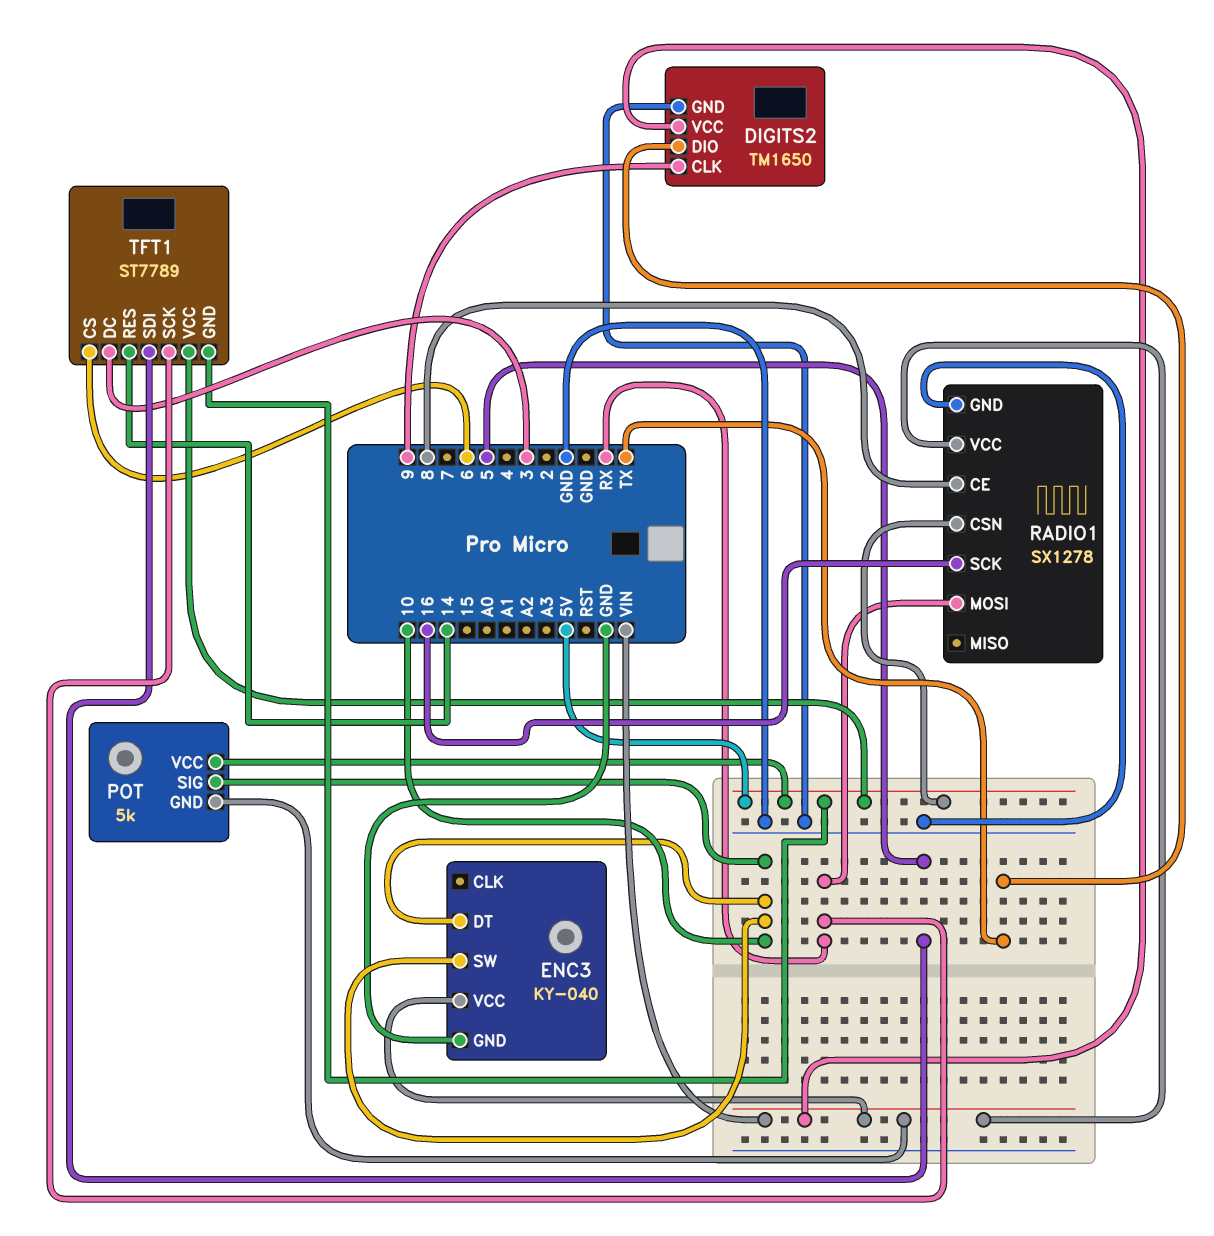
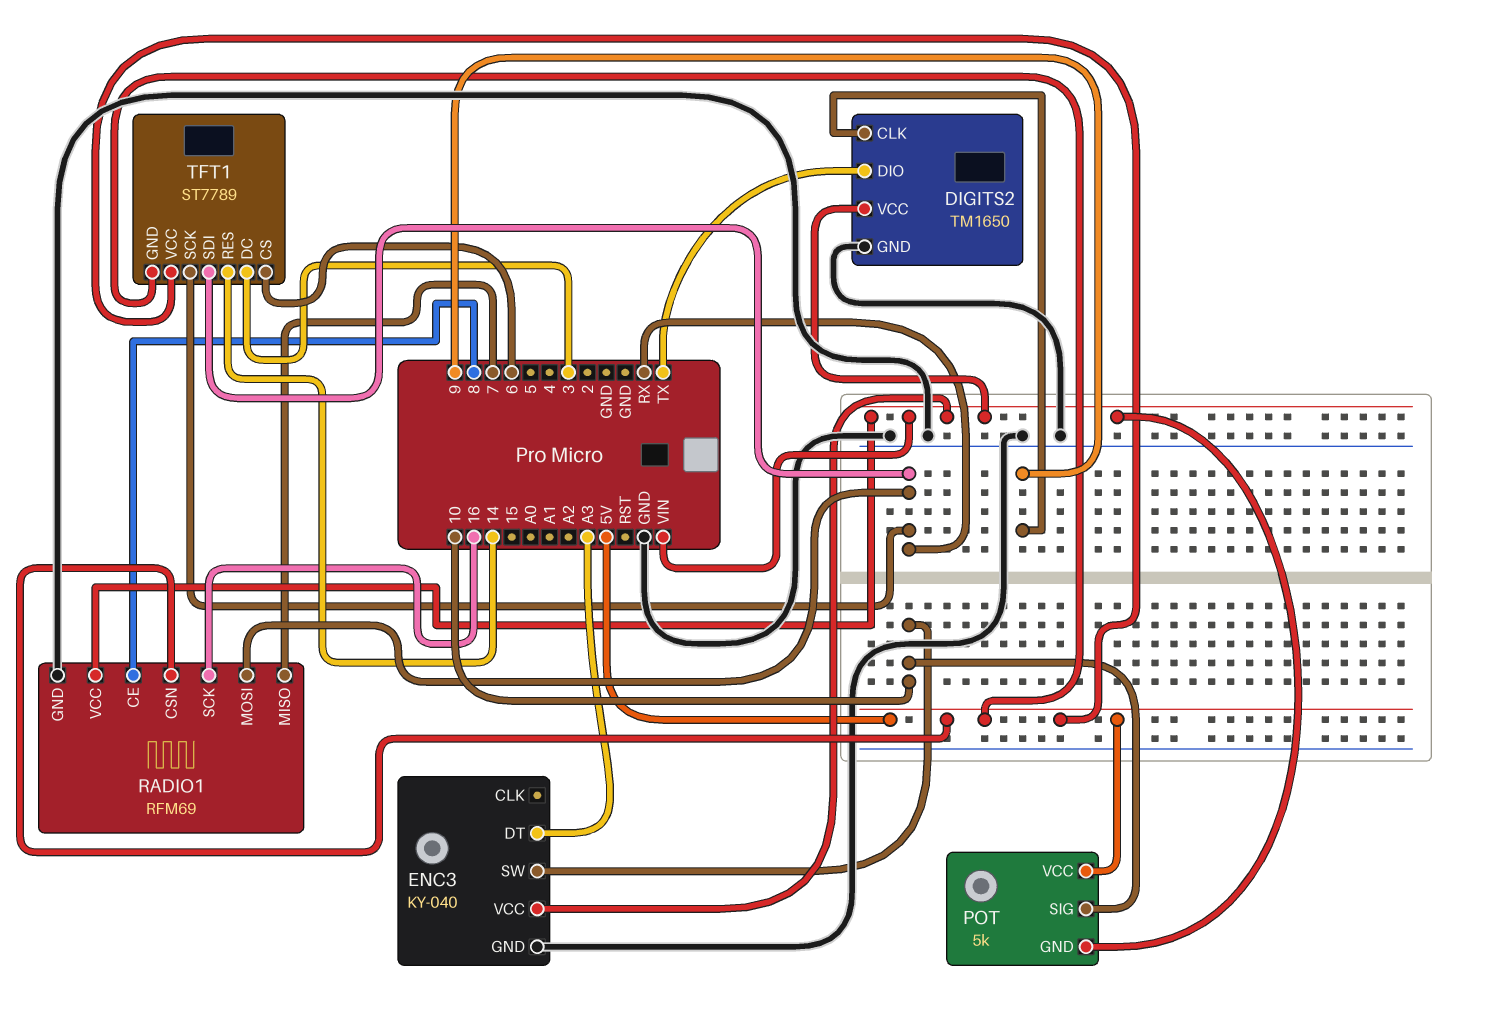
ENC3 pin DT: 10 -> A3
RADIO1: SX1278 -> RFM69
RADIO1 pin MISO: none -> 7
TFT1 pin SDI: 5 -> RX

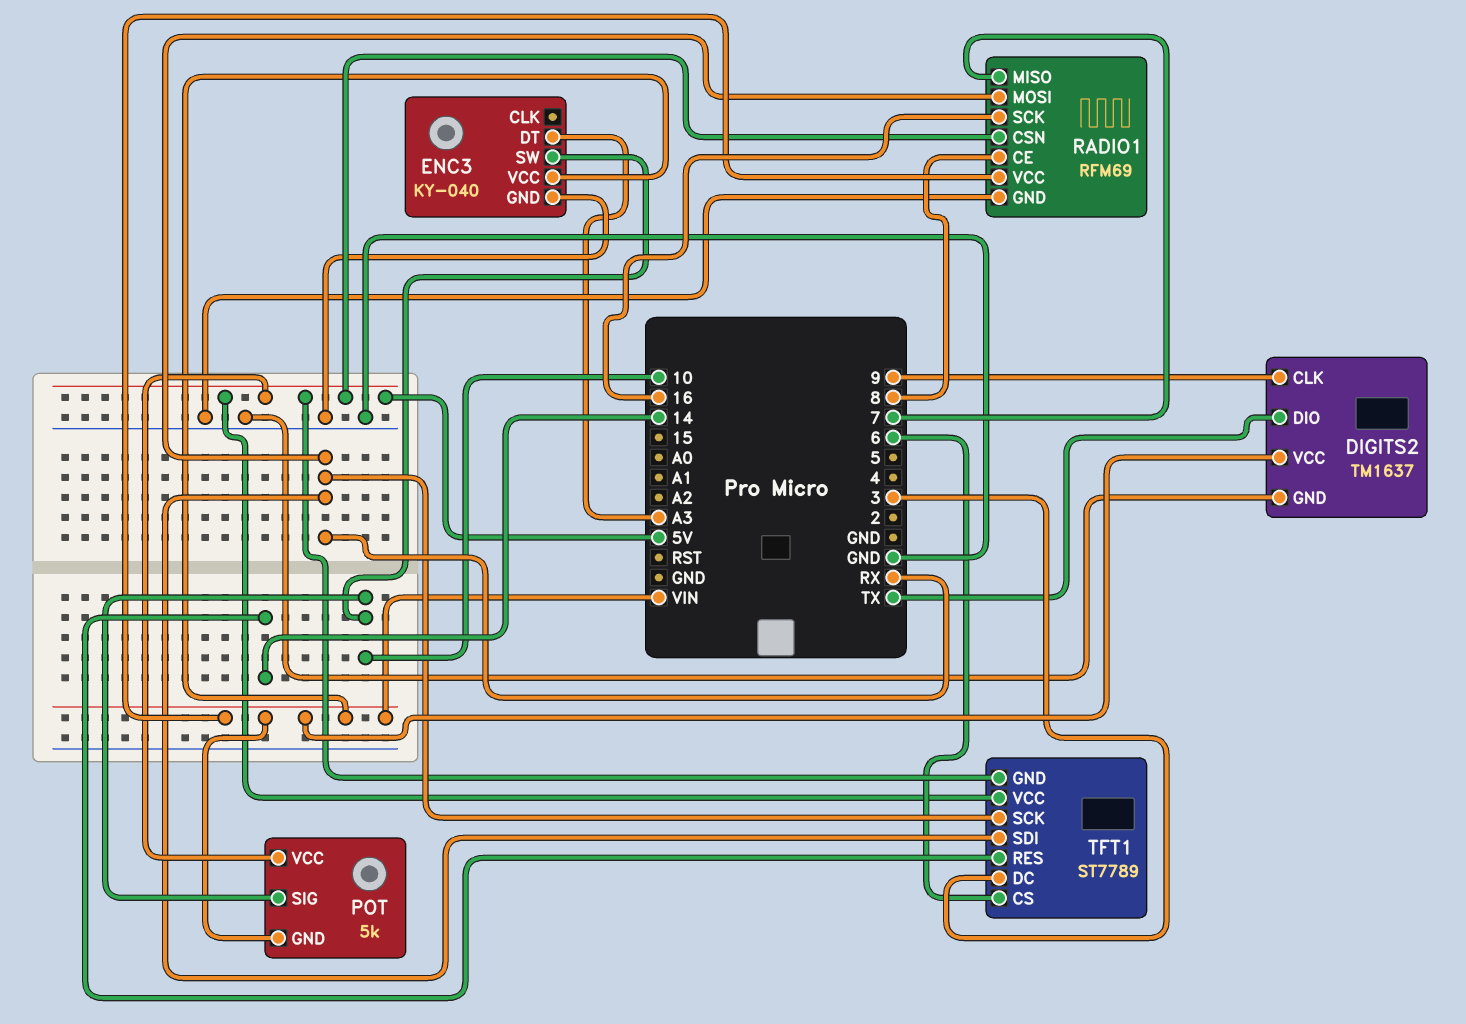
DIGITS2: TM1650 -> TM1637

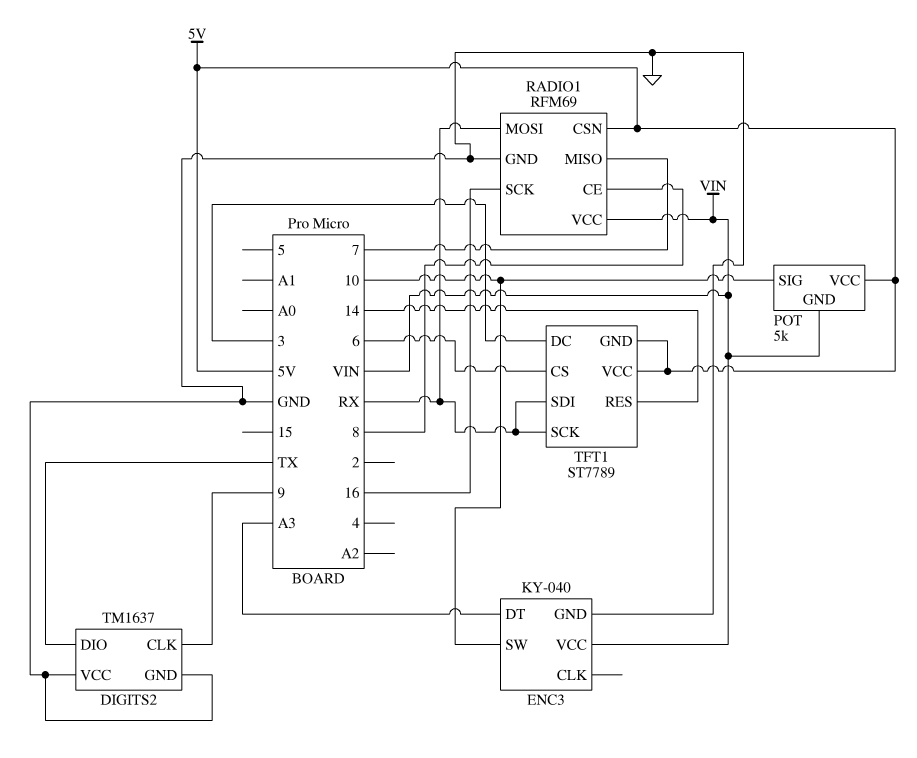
DIGITS2 pin VCC: VIN -> GND

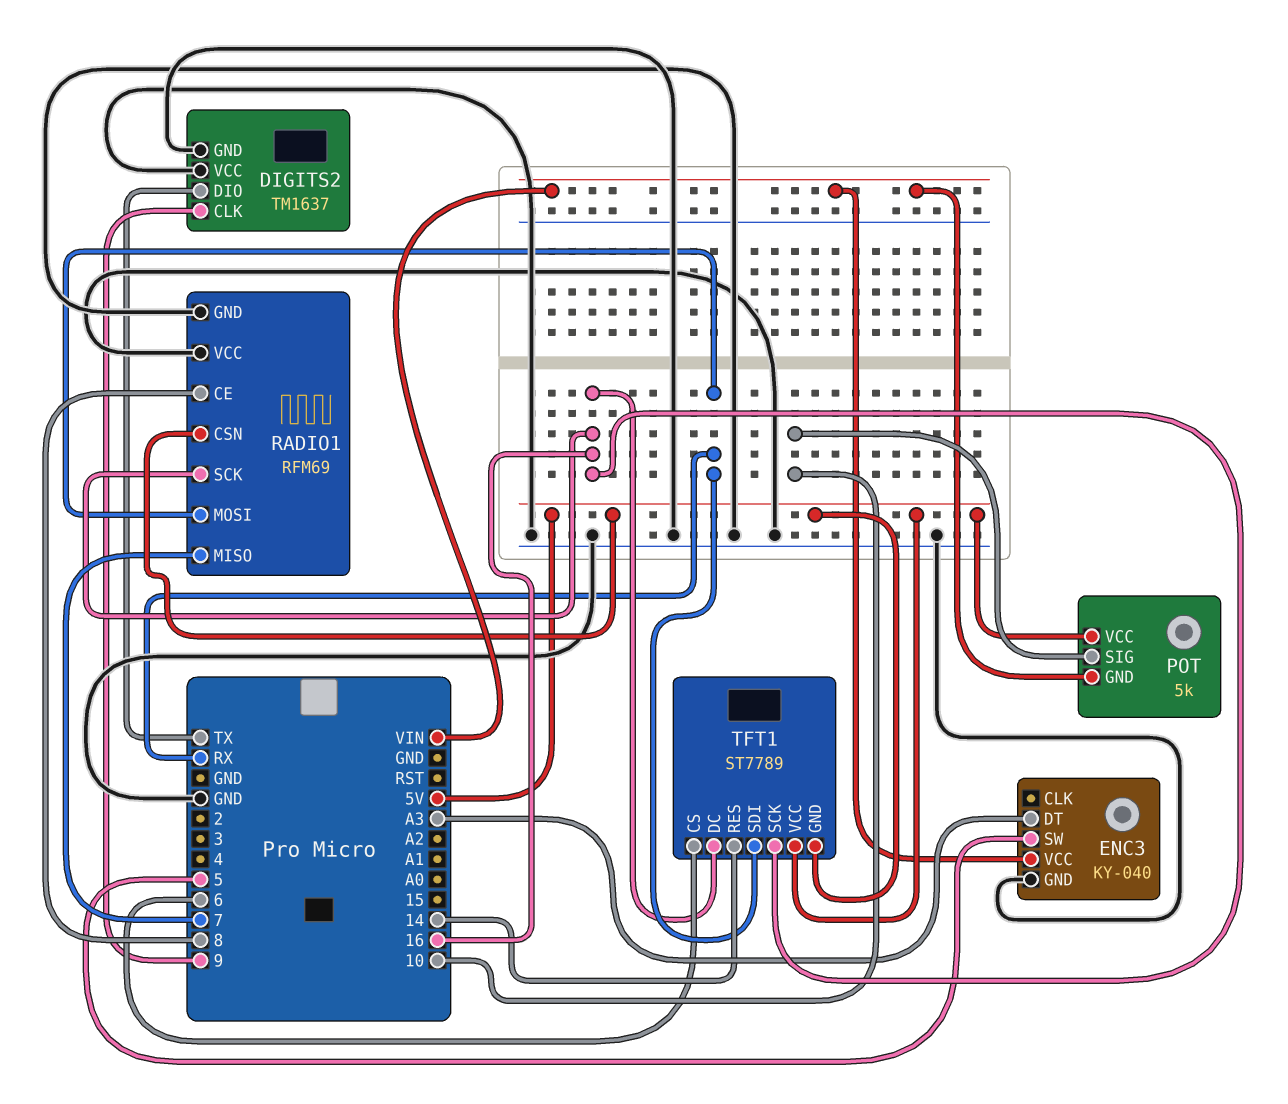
ENC3 pin SW: 10 -> 5
RADIO1 pin VCC: VIN -> GND
TFT1 pin DC: 3 -> 16
TFT1 pin SCK: RX -> 16

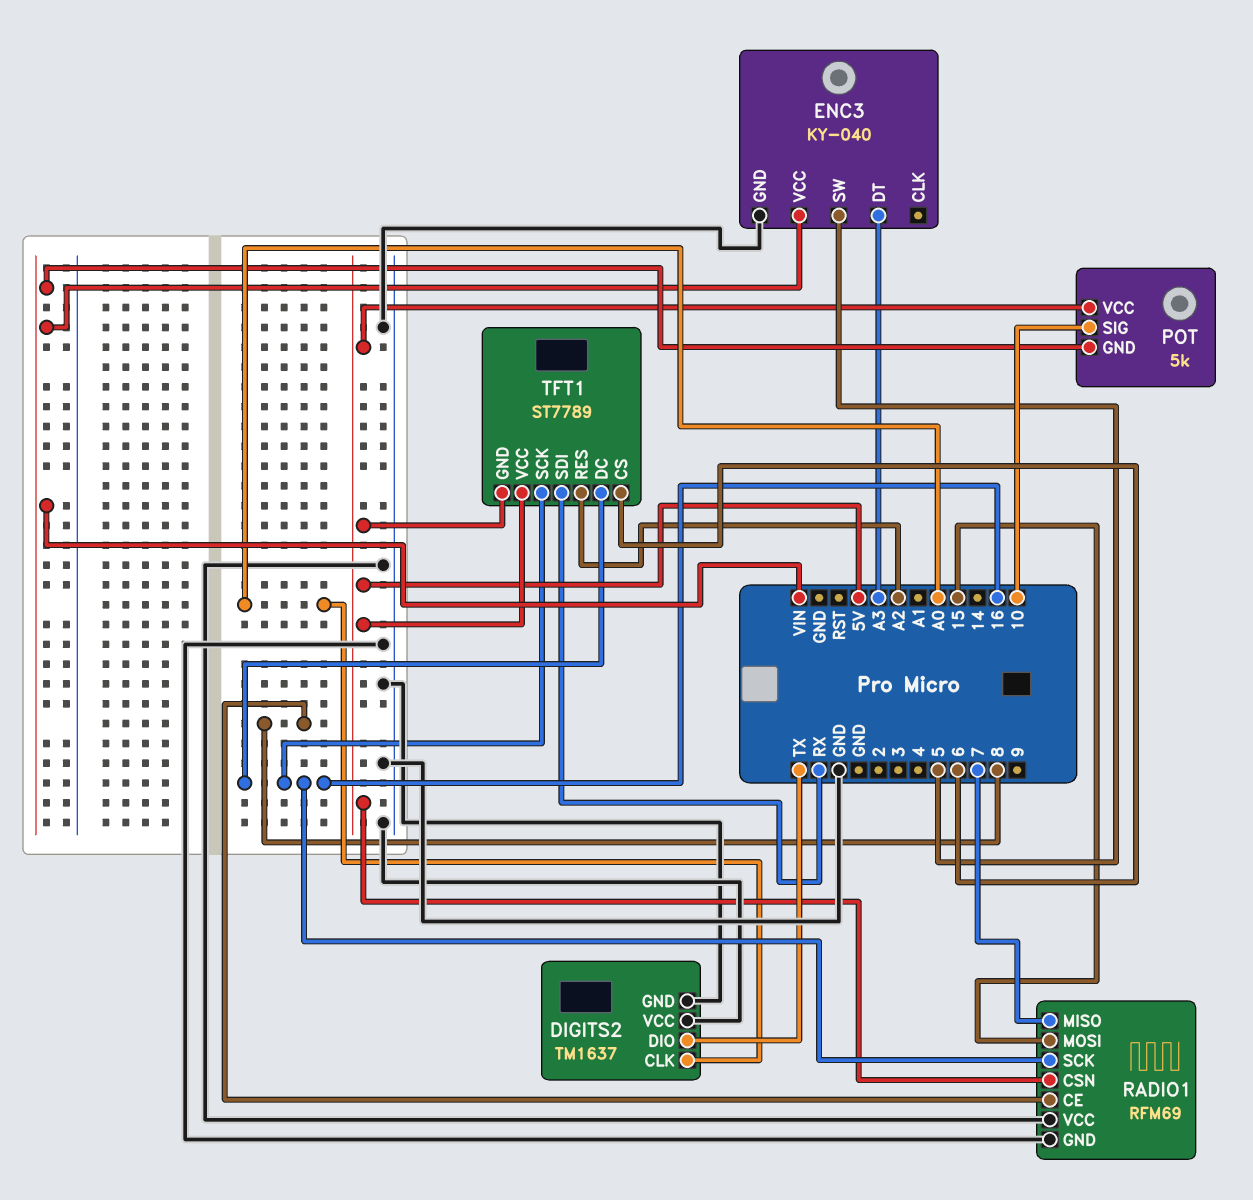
DIGITS2 pin CLK: 9 -> A0
RADIO1 pin MOSI: RX -> 15
TFT1 pin RES: 14 -> A2

